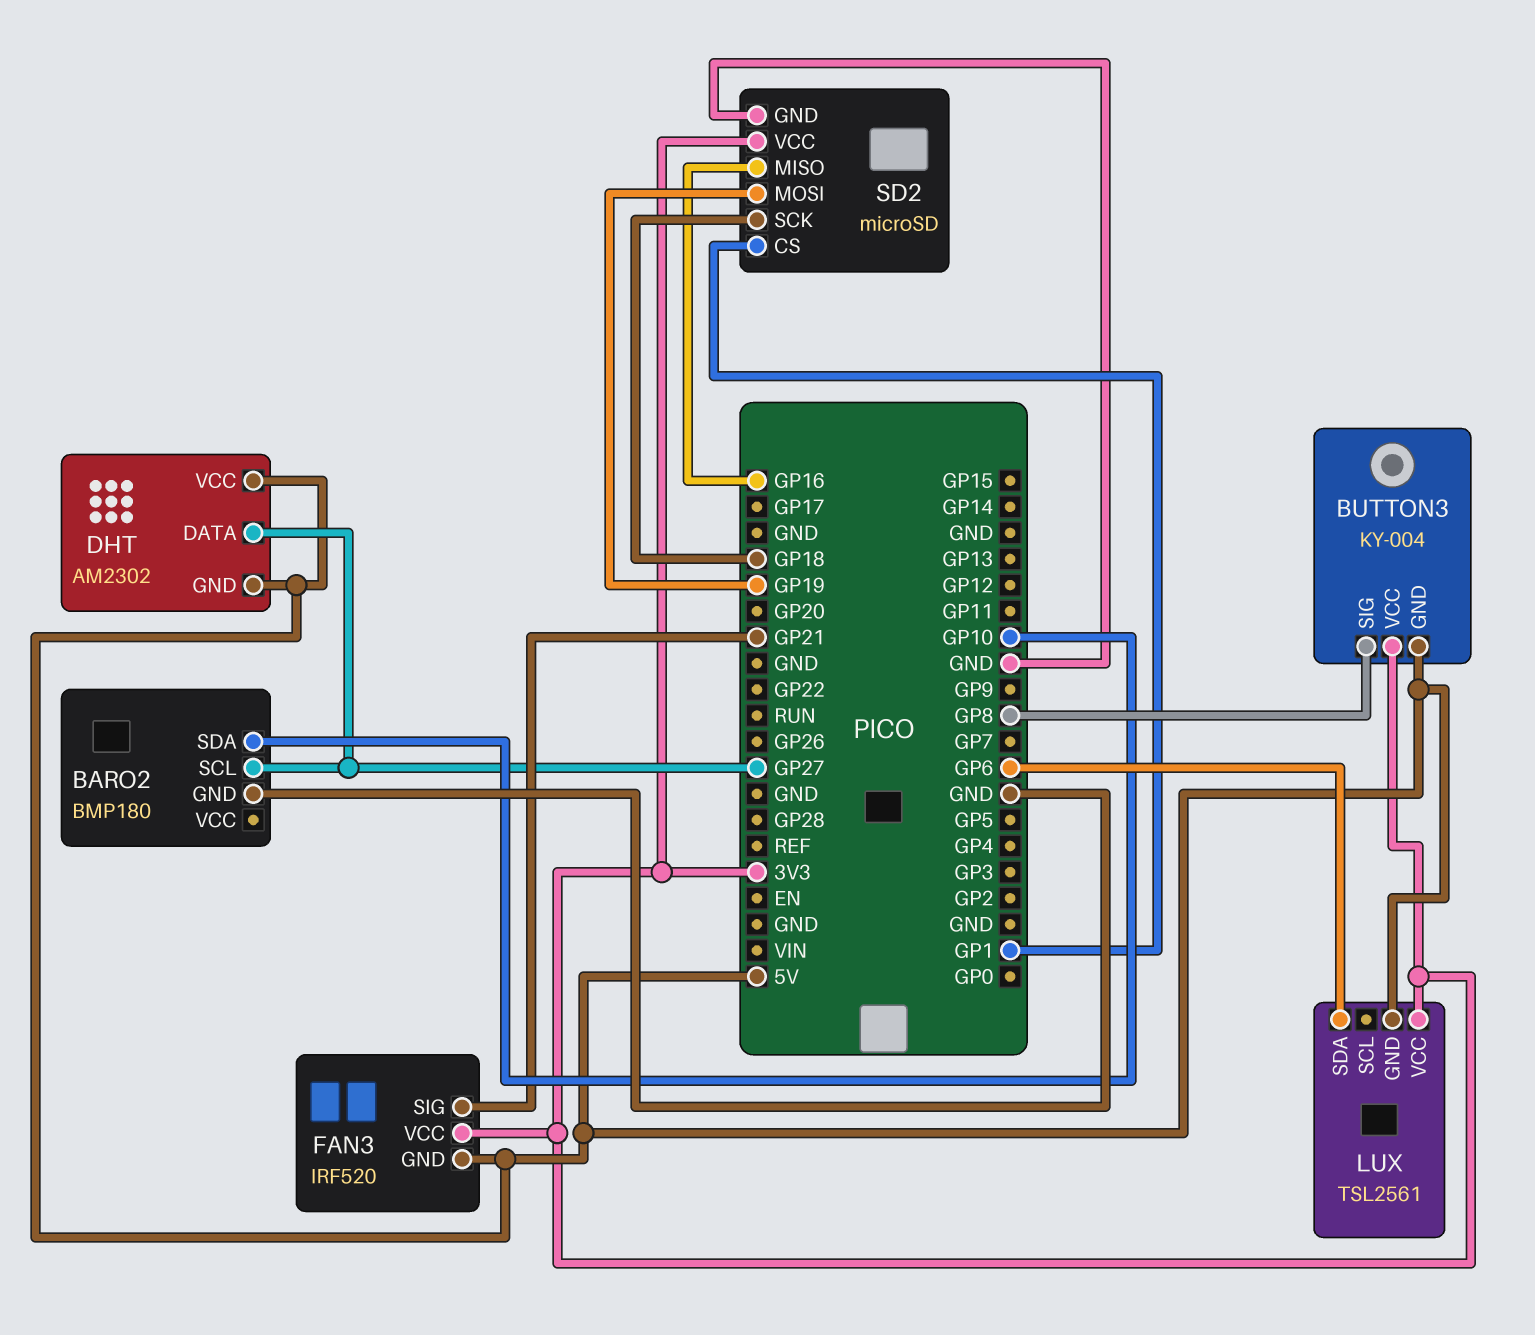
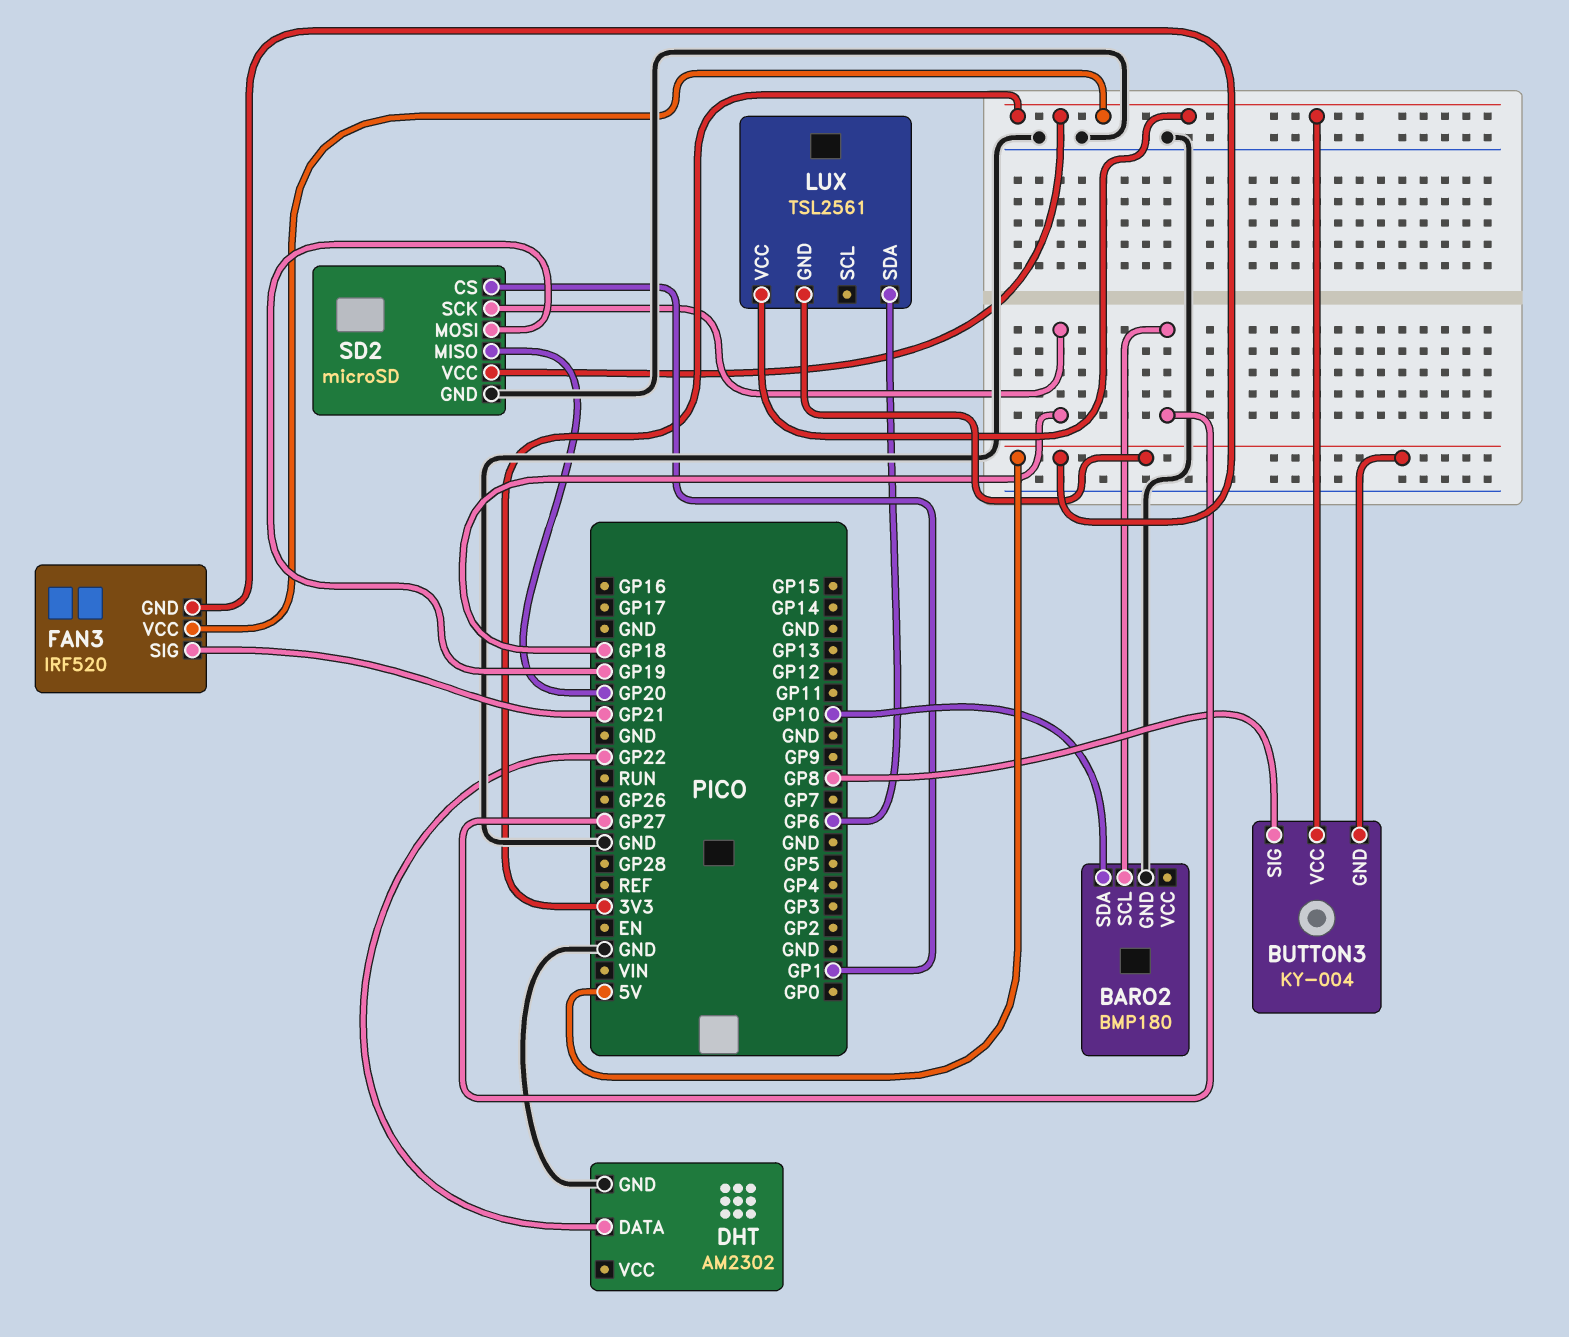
DHT pin DATA: GP27 -> GP22
DHT pin GND: 5V -> GND
DHT pin VCC: 5V -> none
SD2 pin MISO: GP16 -> GP20

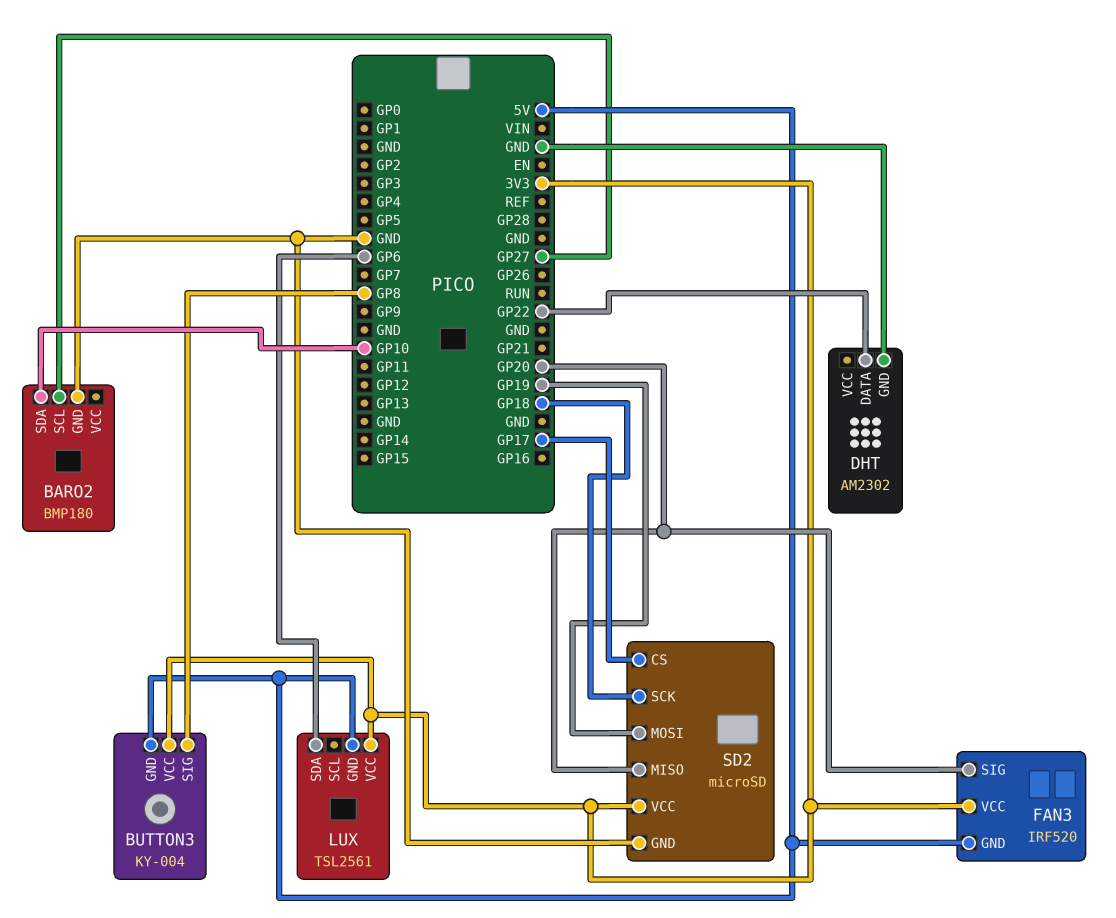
FAN3 pin SIG: GP21 -> GP20
SD2 pin CS: GP1 -> GP17

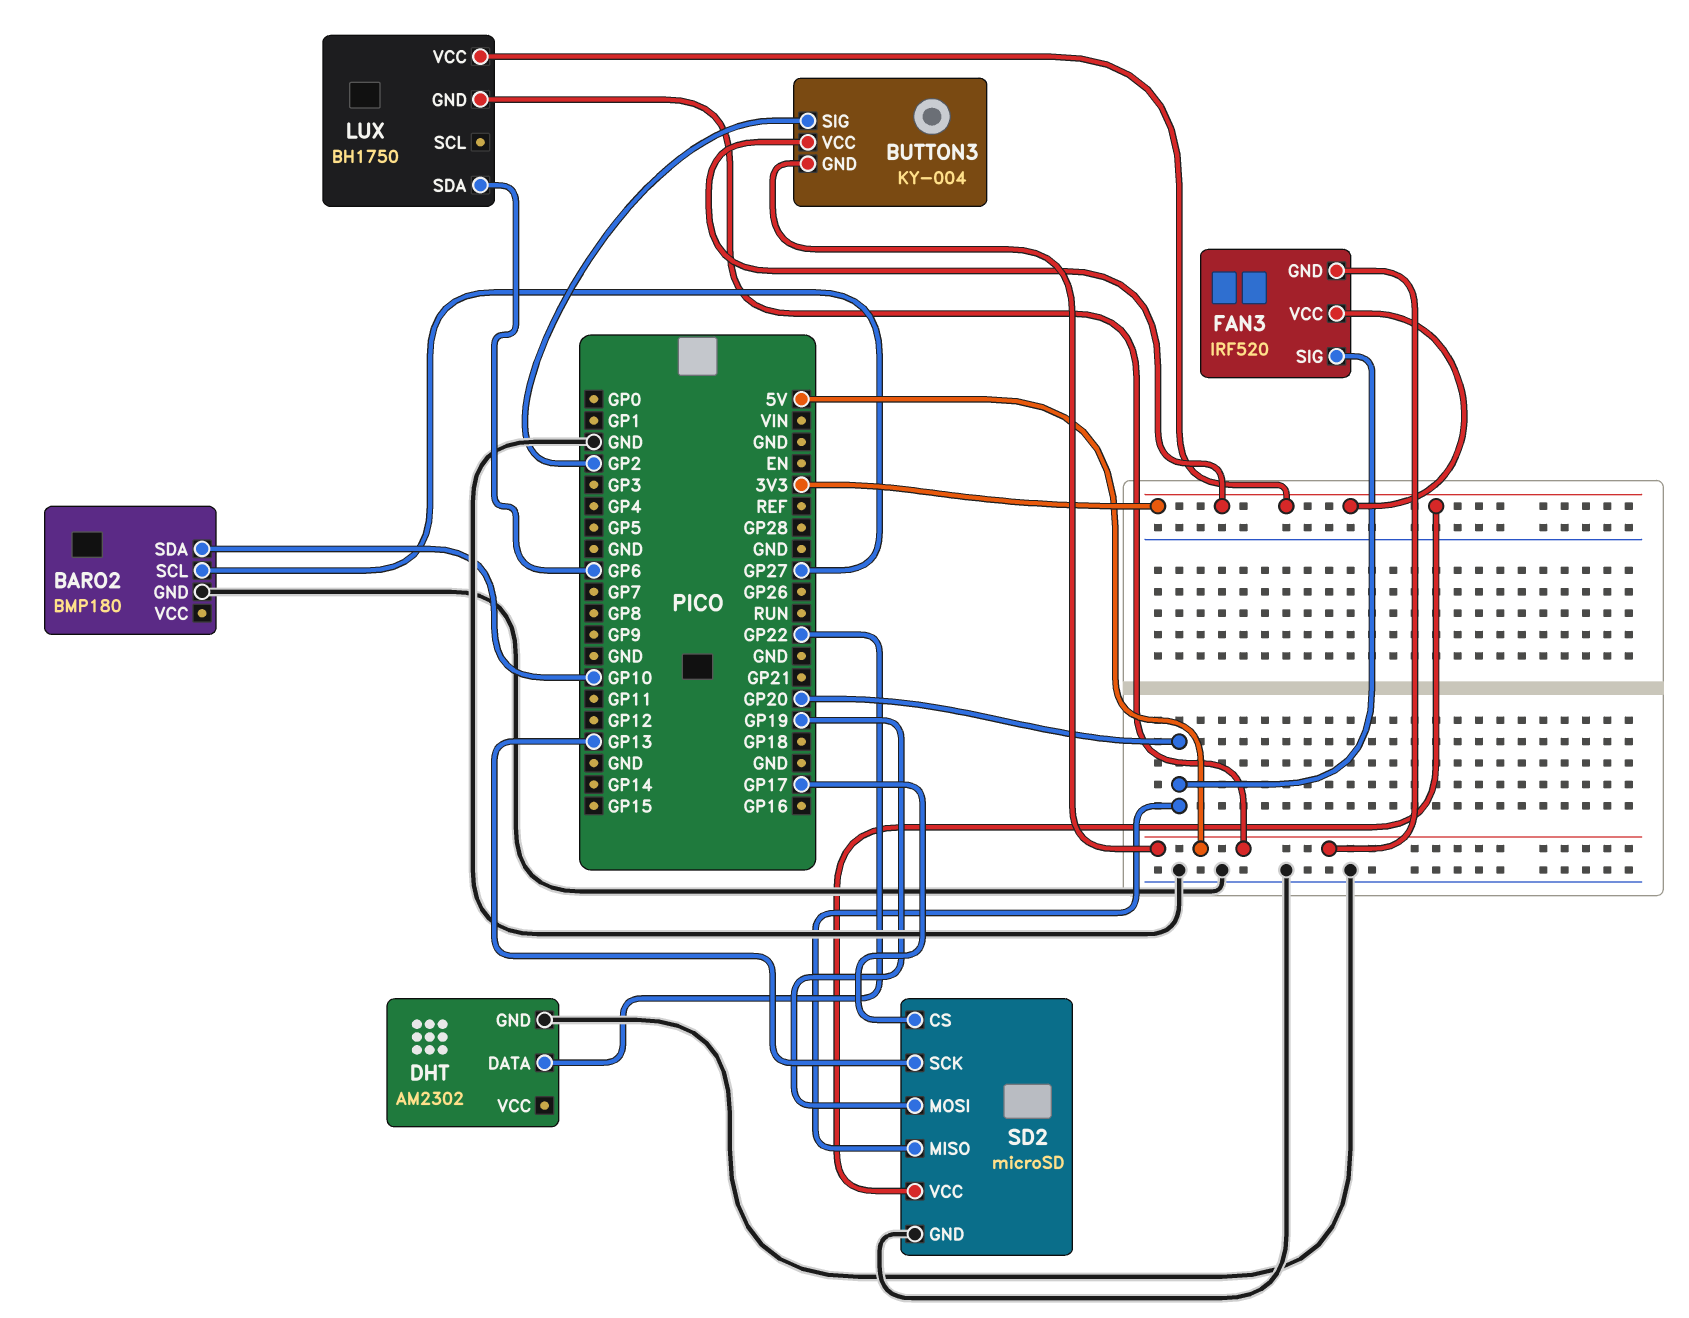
BUTTON3 pin SIG: GP8 -> GP2
LUX: TSL2561 -> BH1750
SD2 pin SCK: GP18 -> GP13

